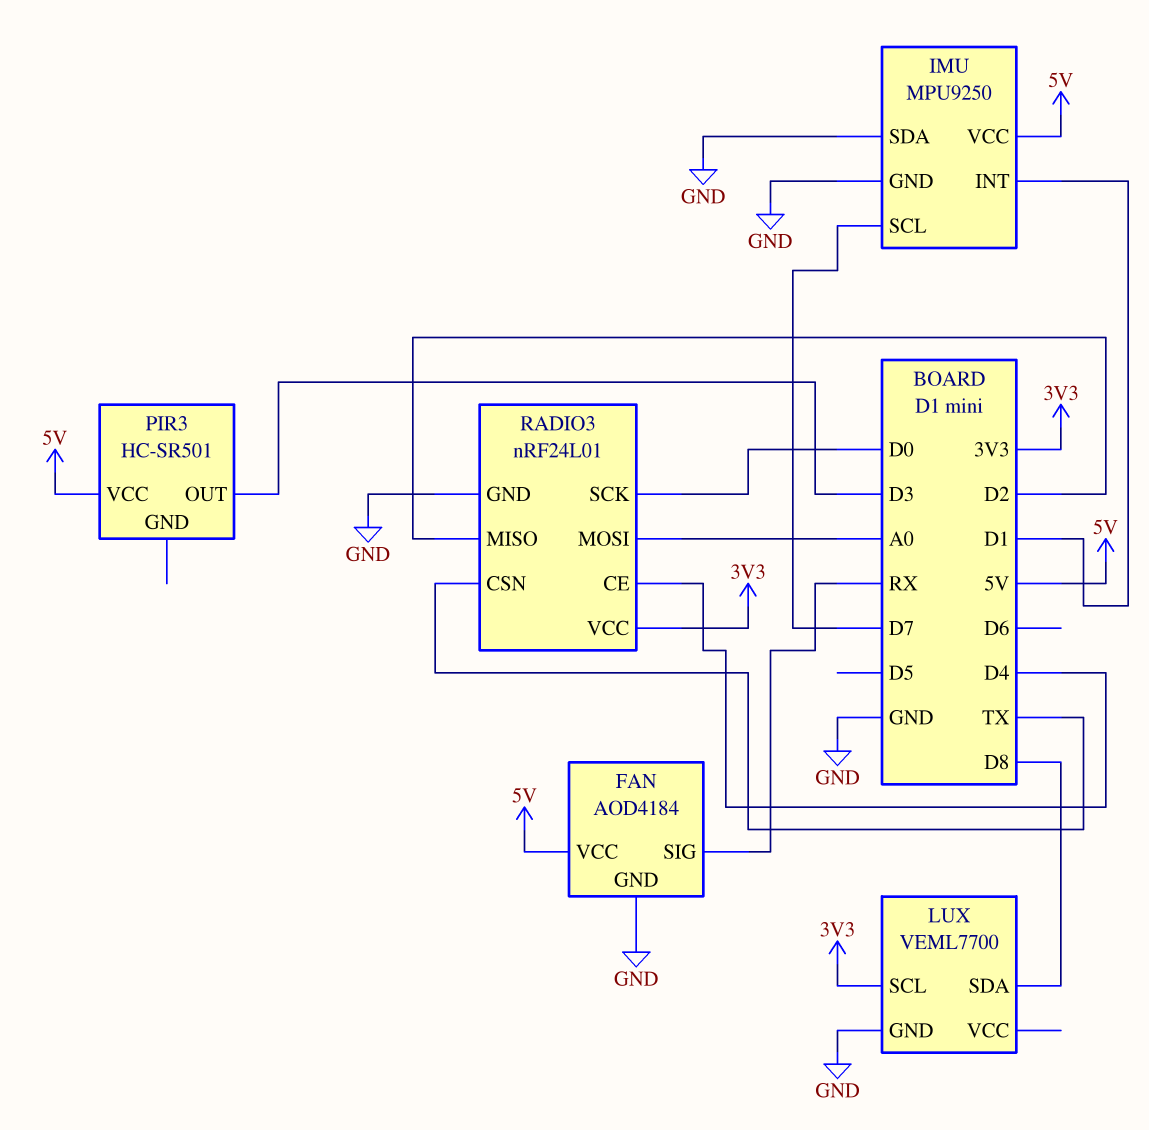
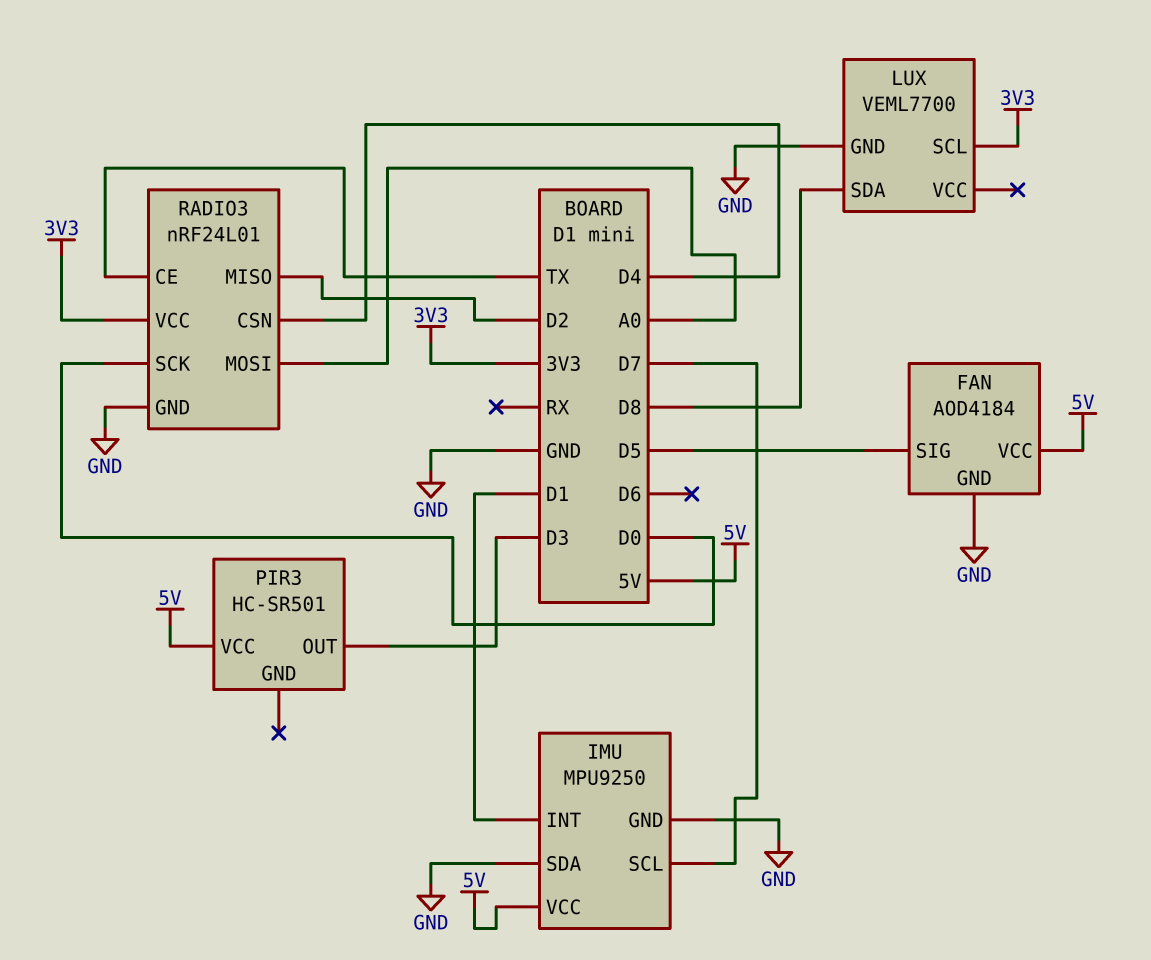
FAN pin SIG: RX -> D5
RADIO3 pin CE: D4 -> TX
RADIO3 pin CSN: TX -> D4

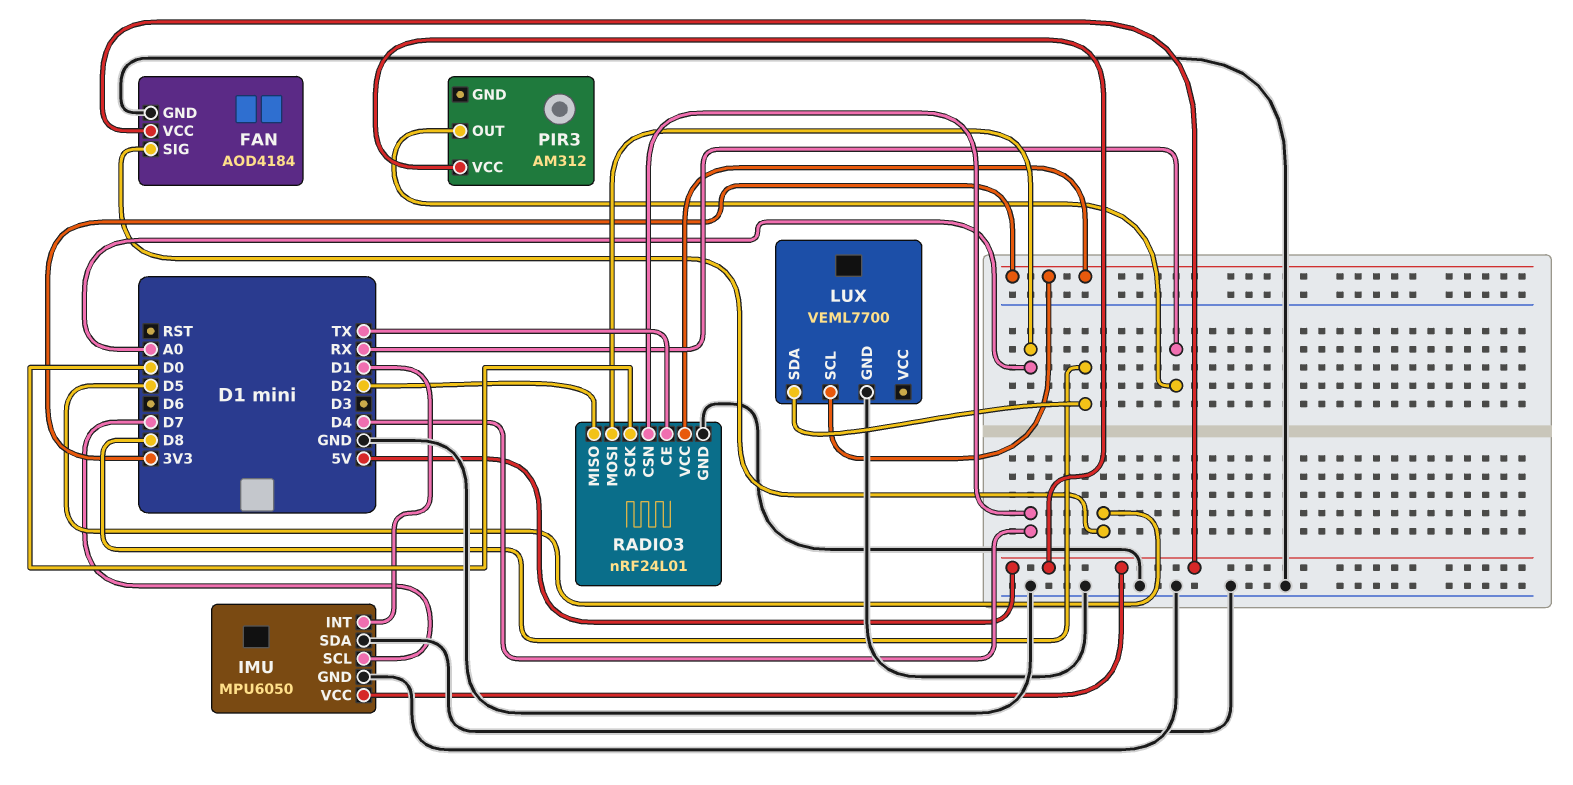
IMU: MPU9250 -> MPU6050
PIR3: HC-SR501 -> AM312
PIR3 pin OUT: D3 -> RX

